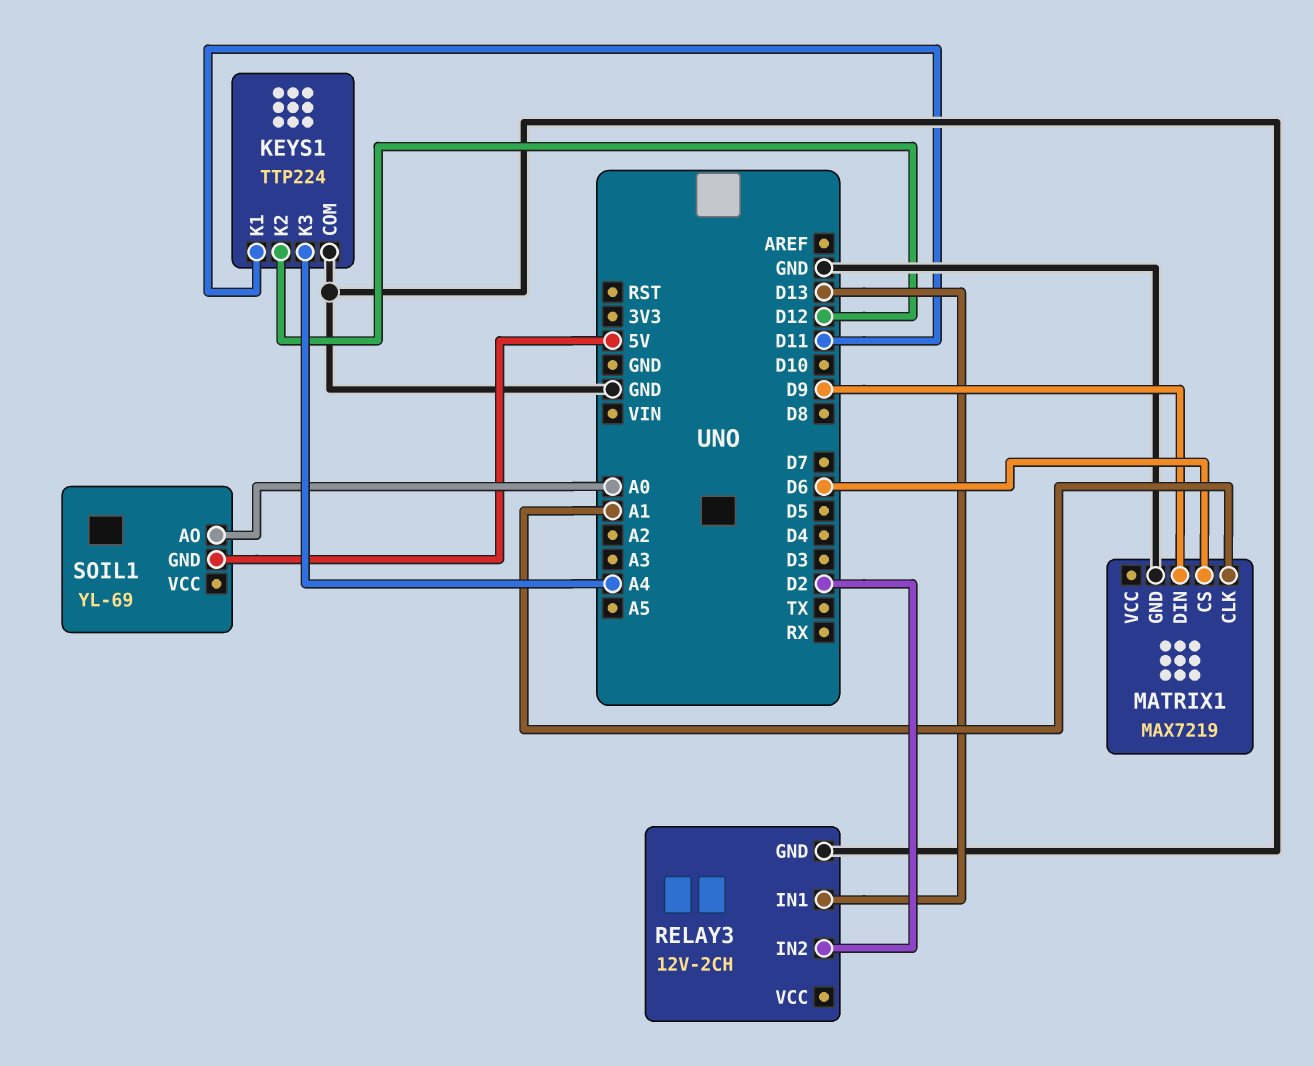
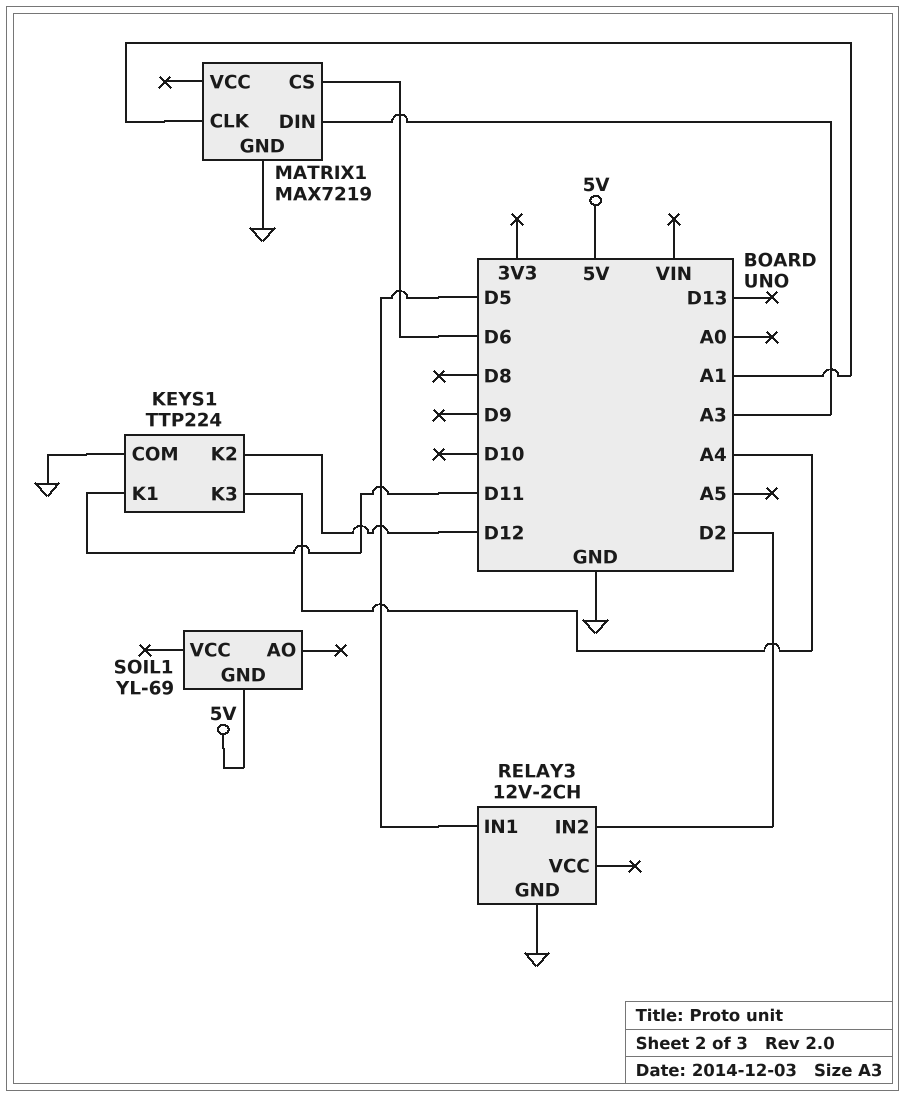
MATRIX1 pin DIN: D9 -> A3
RELAY3 pin IN1: D13 -> D5
SOIL1 pin AO: A0 -> none

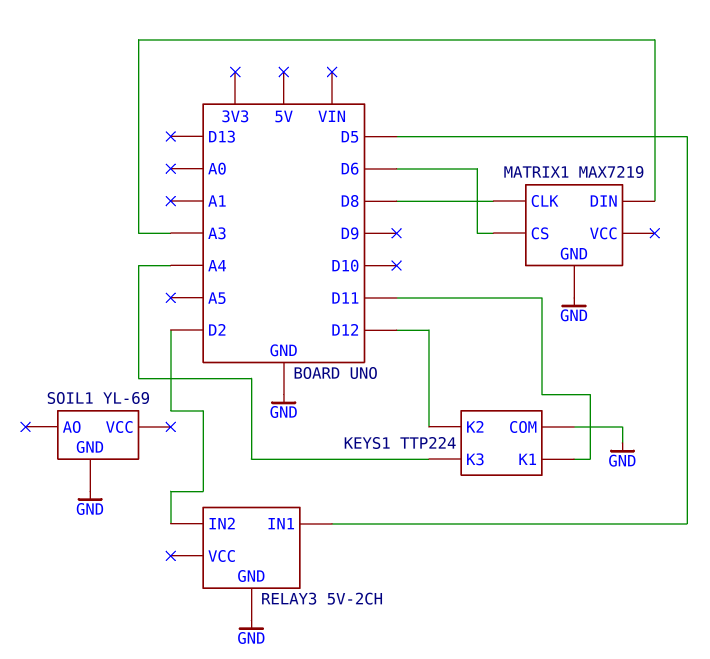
MATRIX1 pin CLK: A1 -> D8
RELAY3: 12V-2CH -> 5V-2CH
SOIL1 pin GND: 5V -> GND

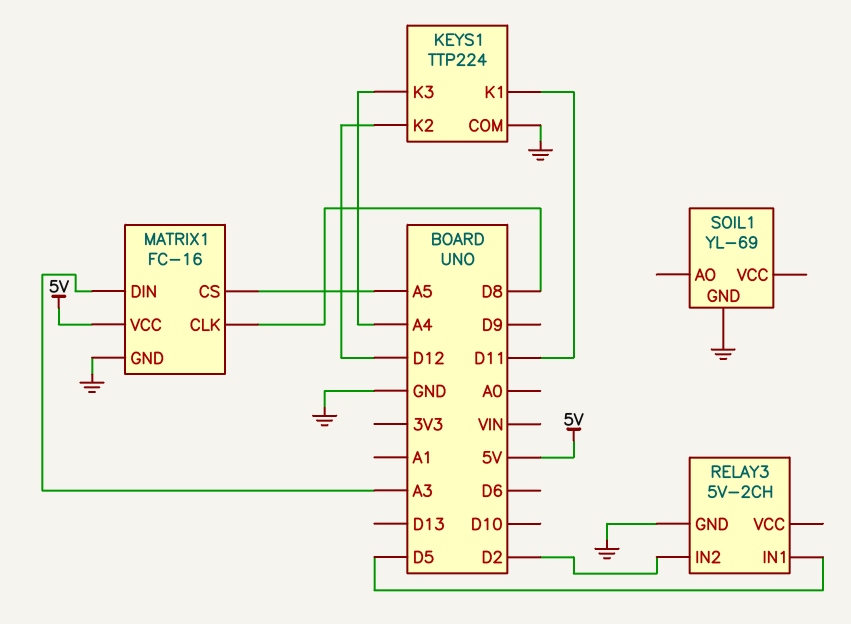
MATRIX1: MAX7219 -> FC-16
MATRIX1 pin CS: D6 -> A5
MATRIX1 pin VCC: none -> 5V

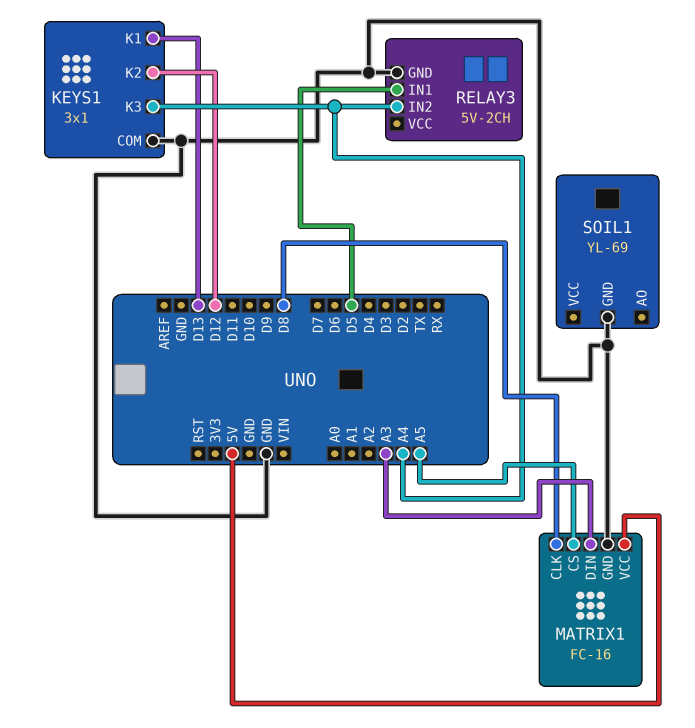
KEYS1: TTP224 -> 3x1
KEYS1 pin K1: D11 -> D13
RELAY3 pin IN2: D2 -> A4

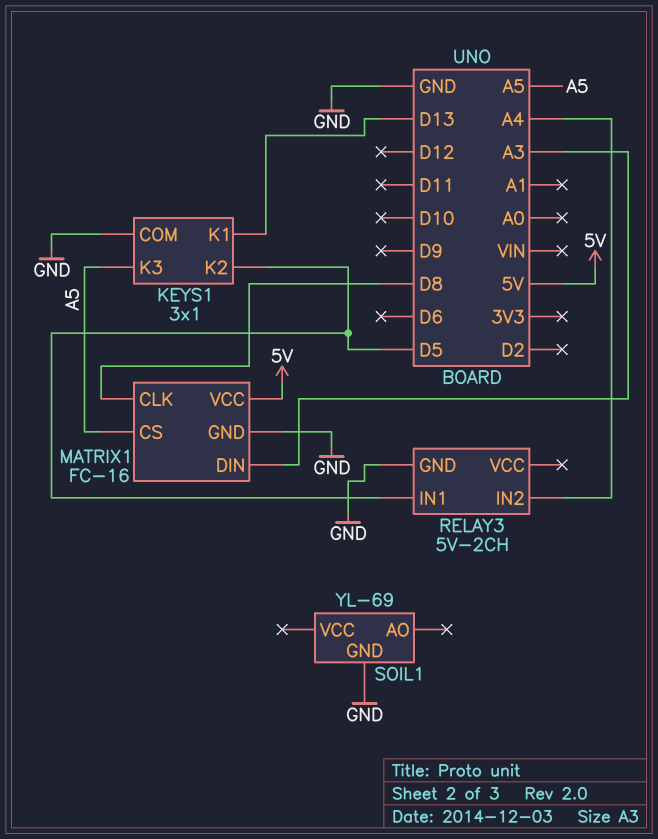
KEYS1 pin K2: D12 -> D5
KEYS1 pin K3: A4 -> A5

